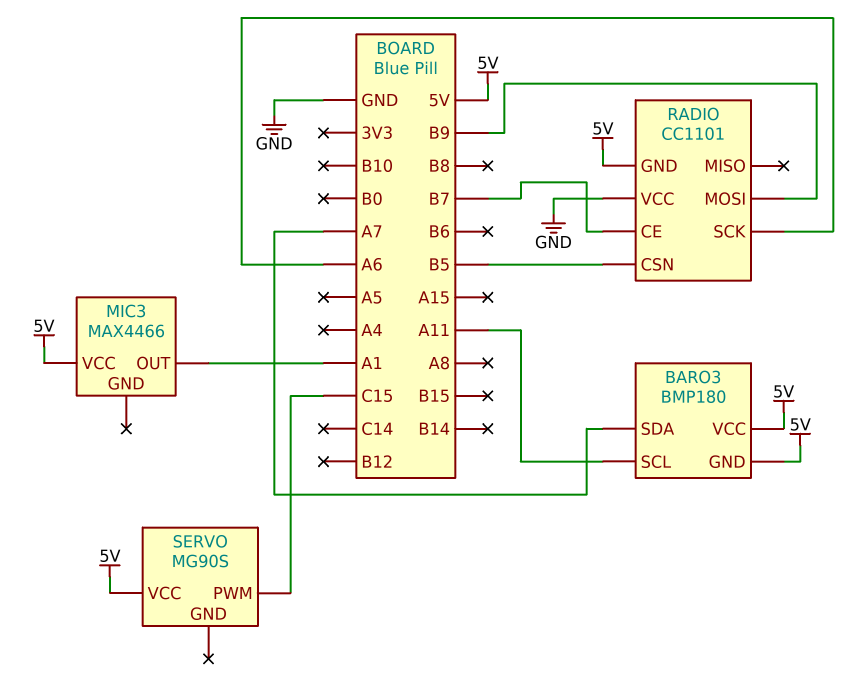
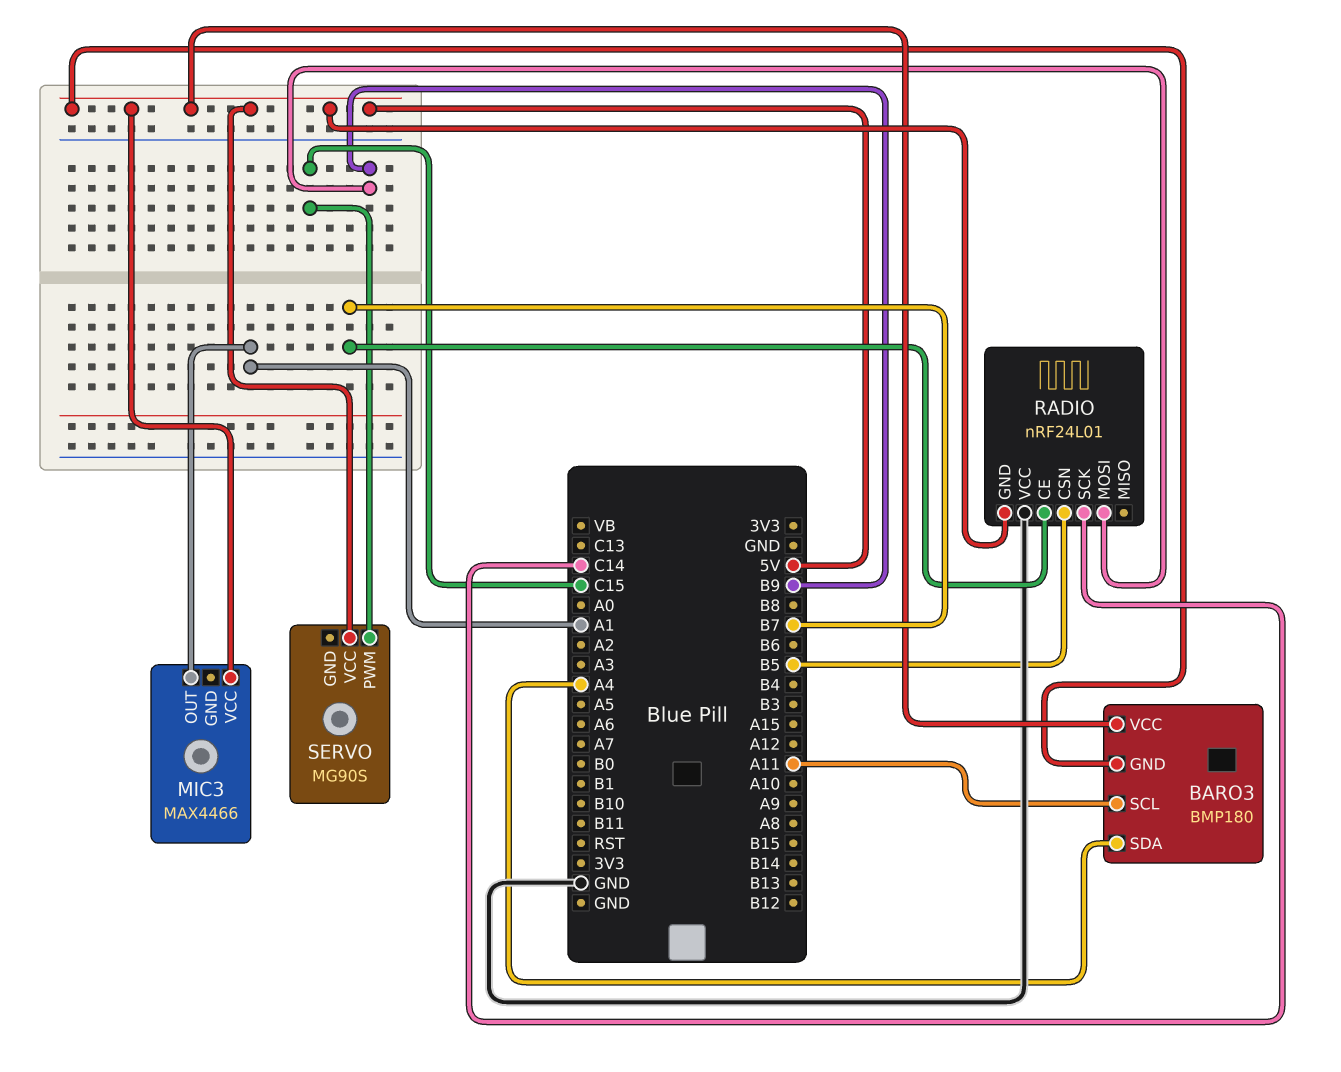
BARO3 pin SDA: A7 -> A4
RADIO: CC1101 -> nRF24L01
RADIO pin SCK: A6 -> C14

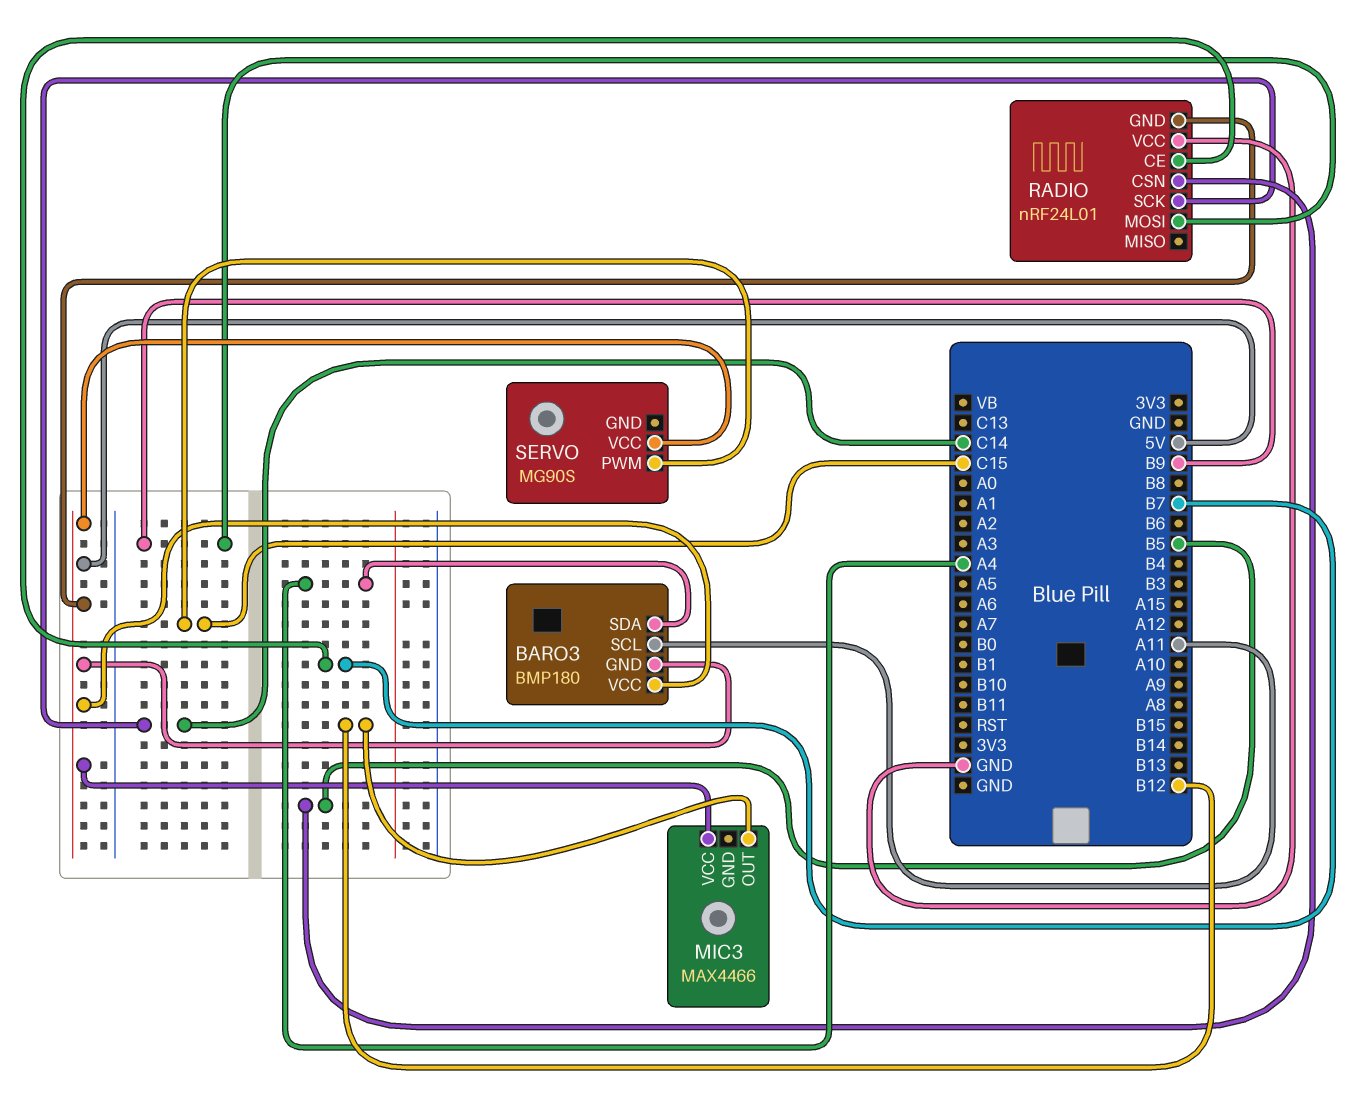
MIC3 pin OUT: A1 -> B12

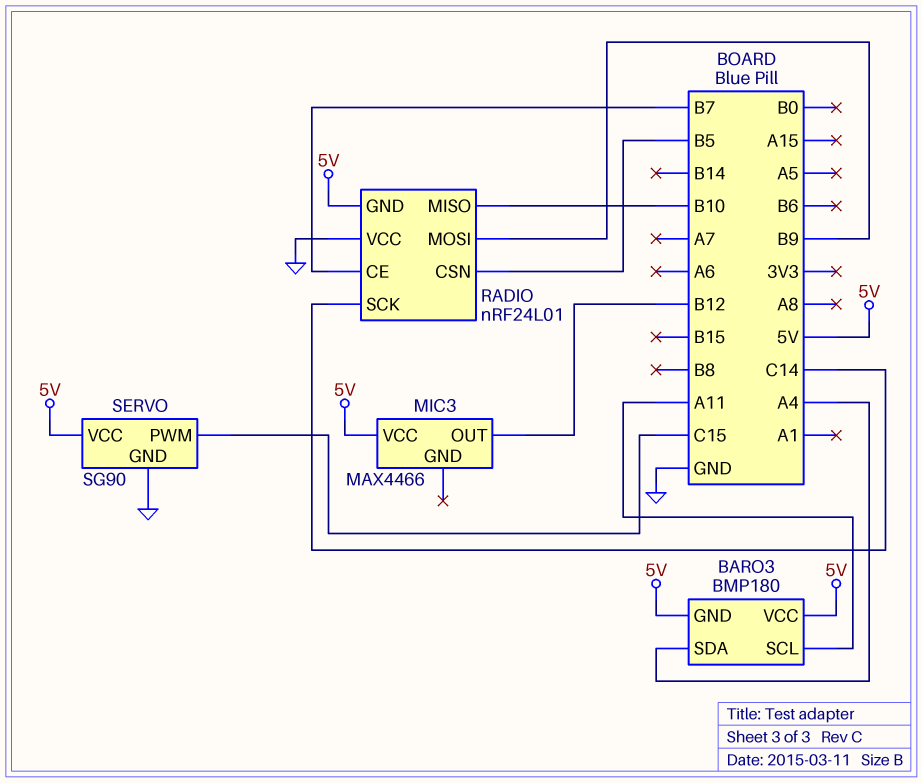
RADIO pin MISO: none -> B10
SERVO: MG90S -> SG90
SERVO pin GND: none -> GND

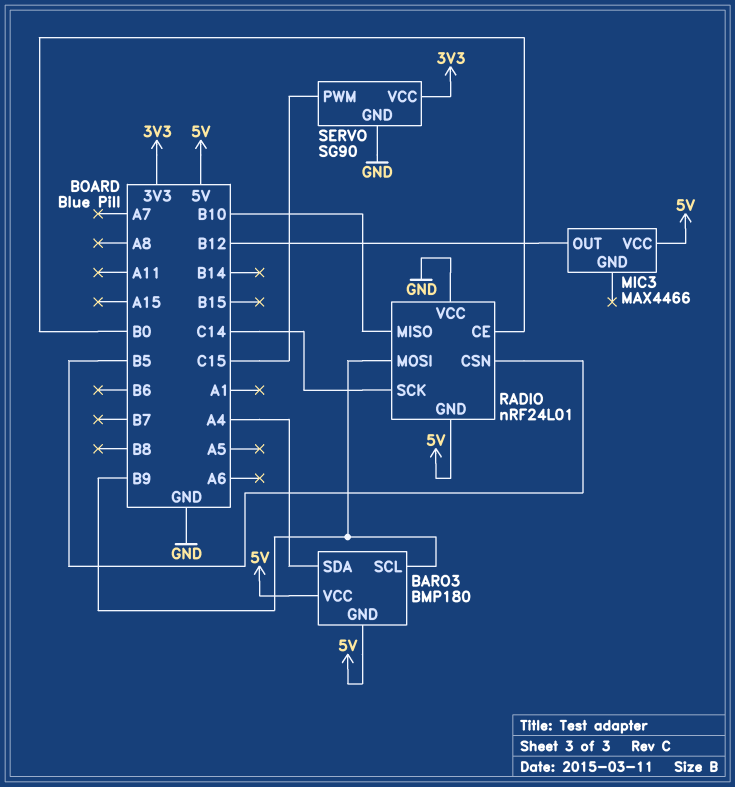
BARO3 pin SCL: A11 -> B9
RADIO pin CE: B7 -> B0
SERVO pin VCC: 5V -> 3V3

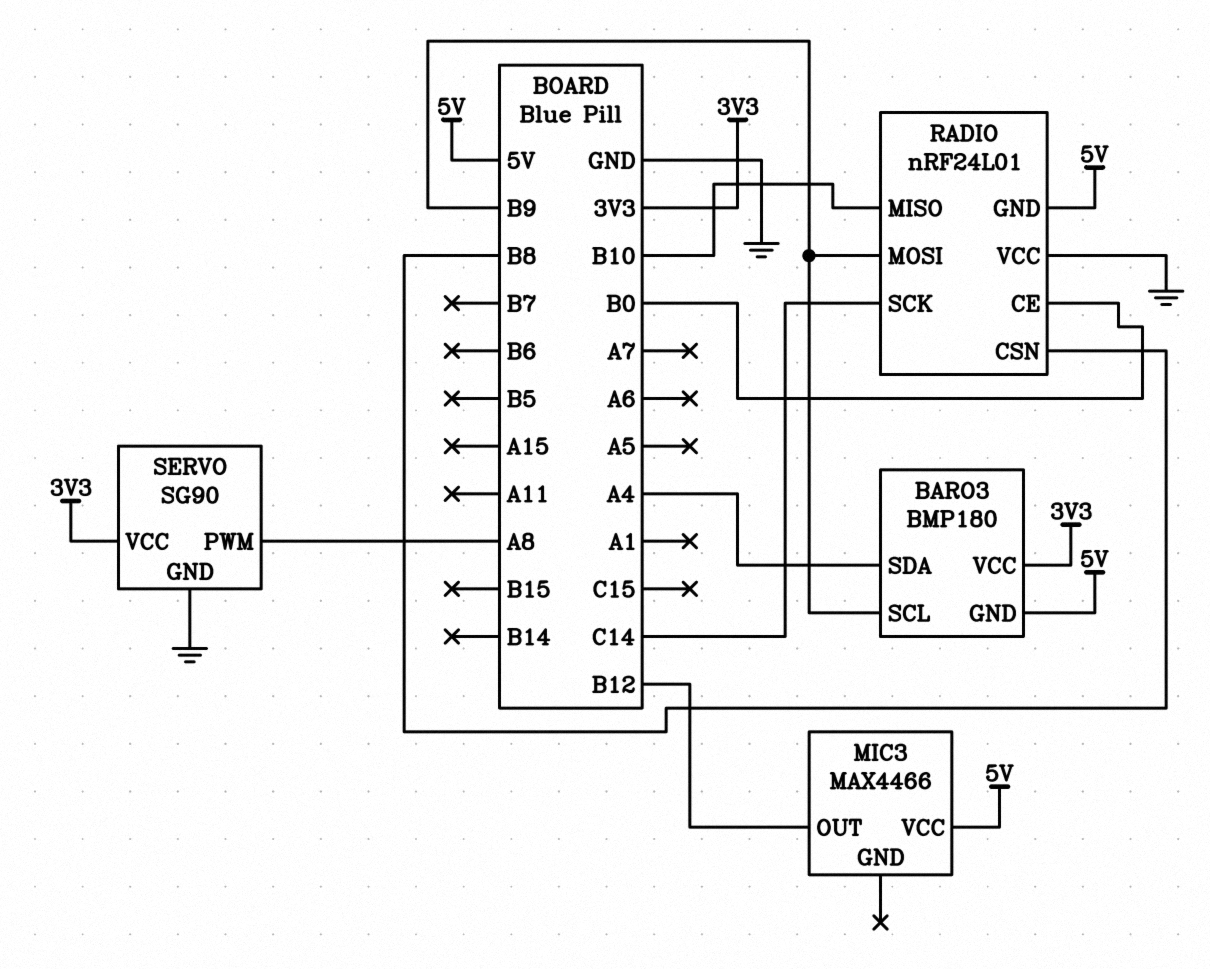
BARO3 pin VCC: 5V -> 3V3
RADIO pin CSN: B5 -> B8
SERVO pin PWM: C15 -> A8

